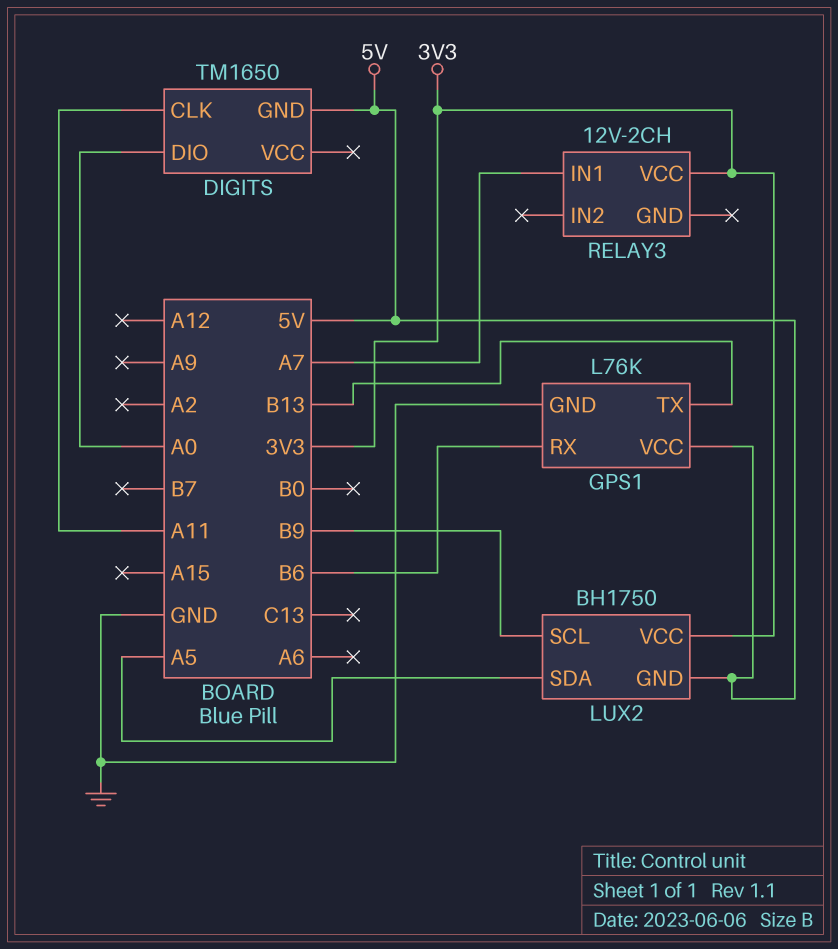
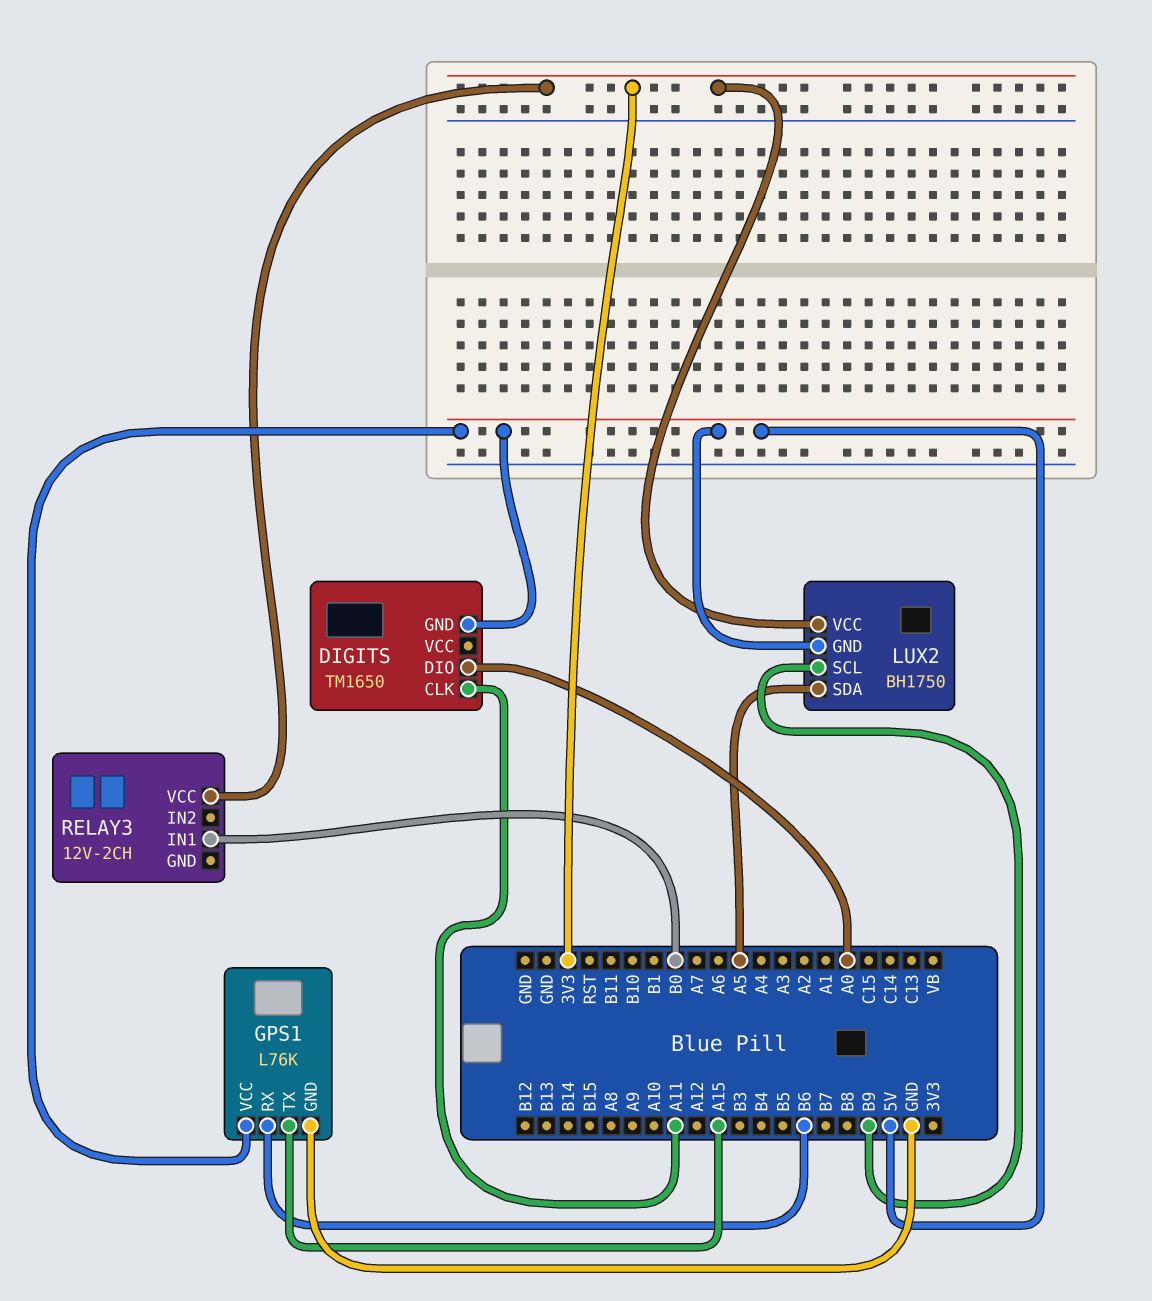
GPS1 pin TX: B13 -> A15
RELAY3 pin IN1: A7 -> B0

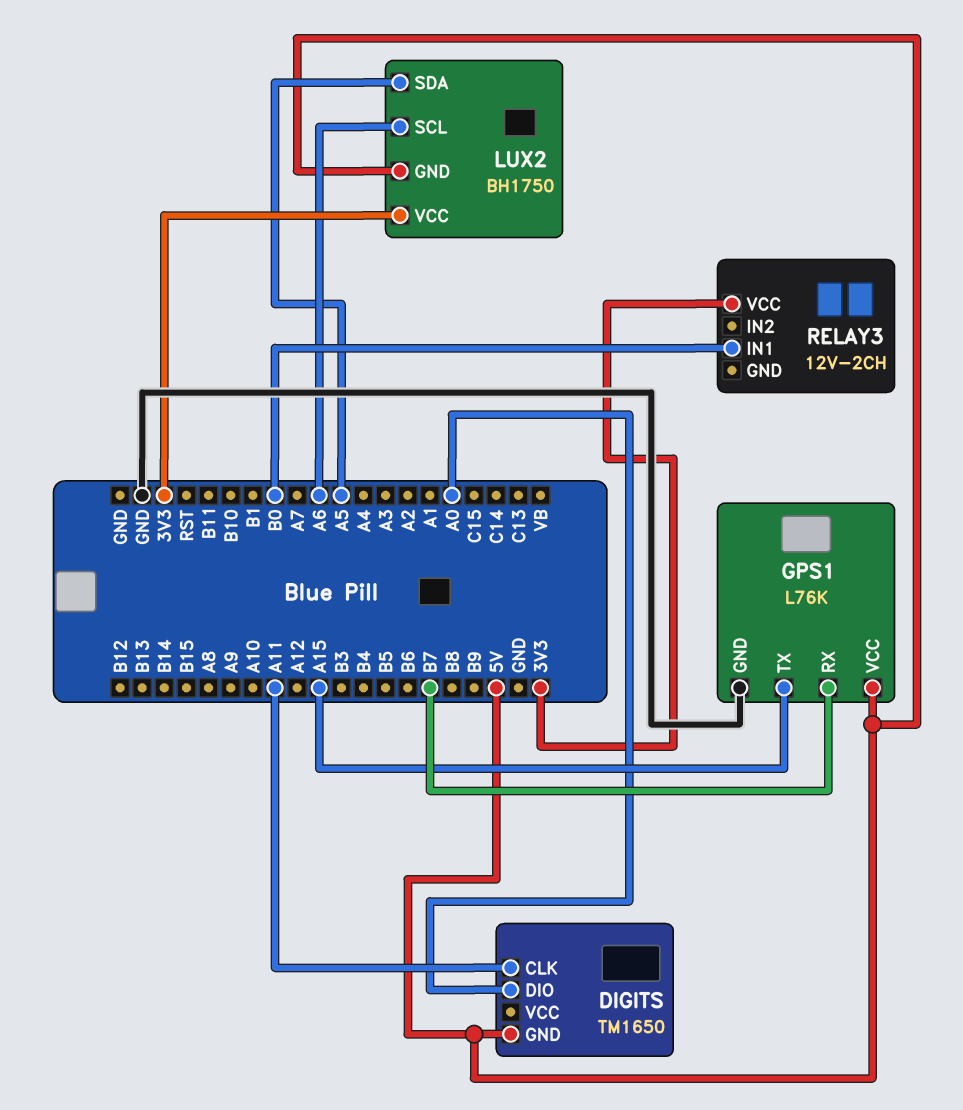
GPS1 pin RX: B6 -> B7
LUX2 pin SCL: B9 -> A6

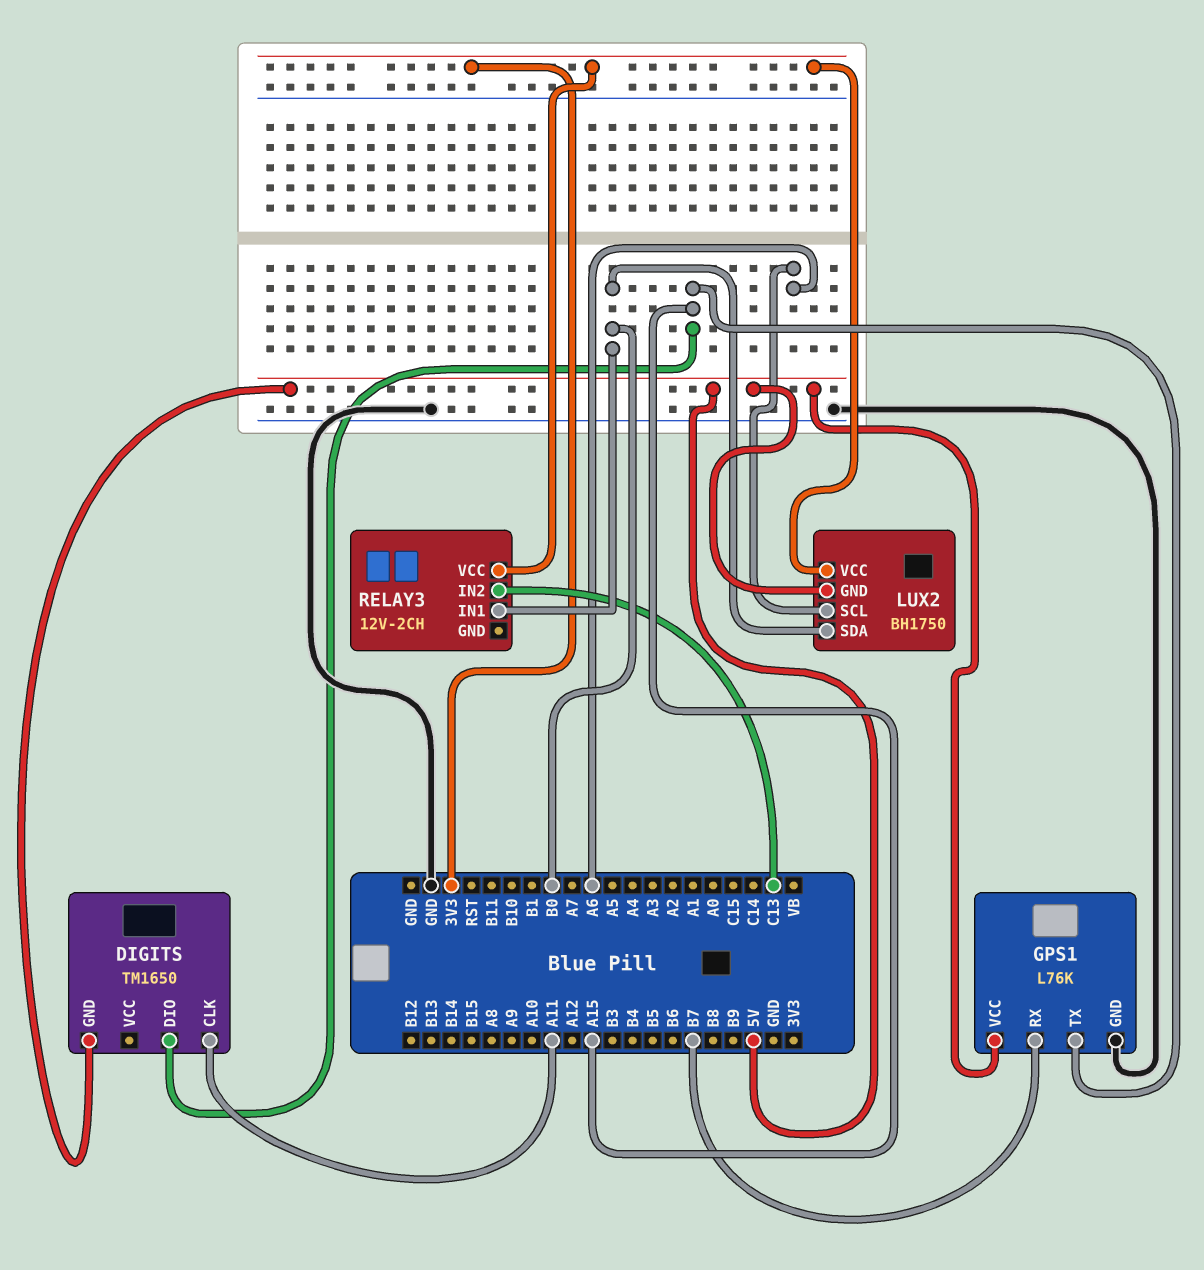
DIGITS pin DIO: A0 -> A15
LUX2 pin SDA: A5 -> B0
RELAY3 pin IN2: none -> C13

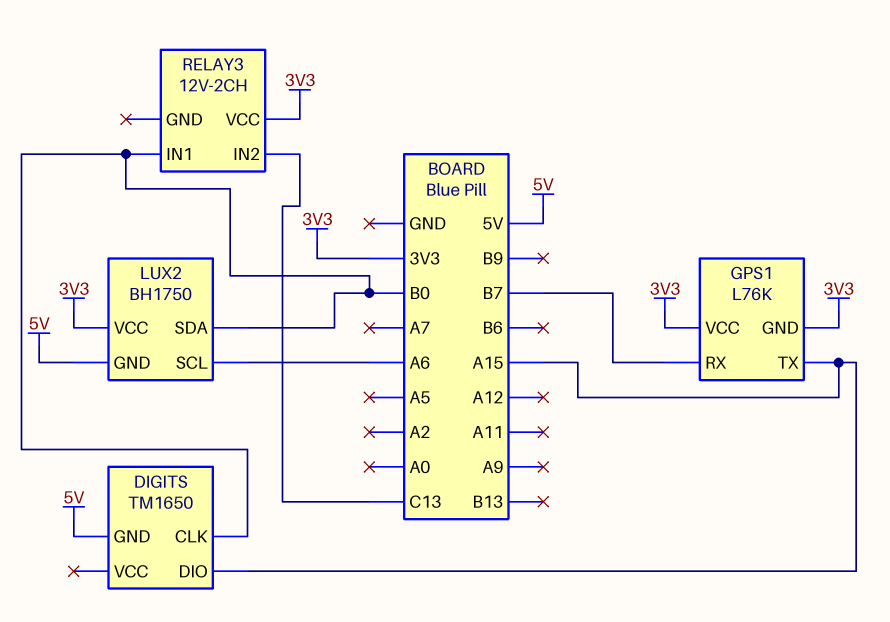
DIGITS pin CLK: A11 -> B0
GPS1 pin GND: GND -> 3V3
GPS1 pin VCC: 5V -> 3V3

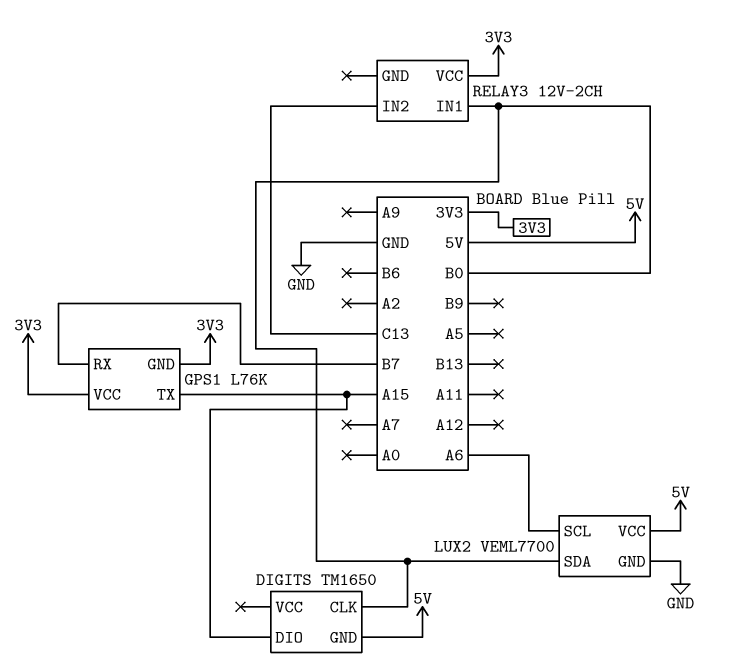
LUX2: BH1750 -> VEML7700
LUX2 pin GND: 5V -> GND
LUX2 pin VCC: 3V3 -> 5V

